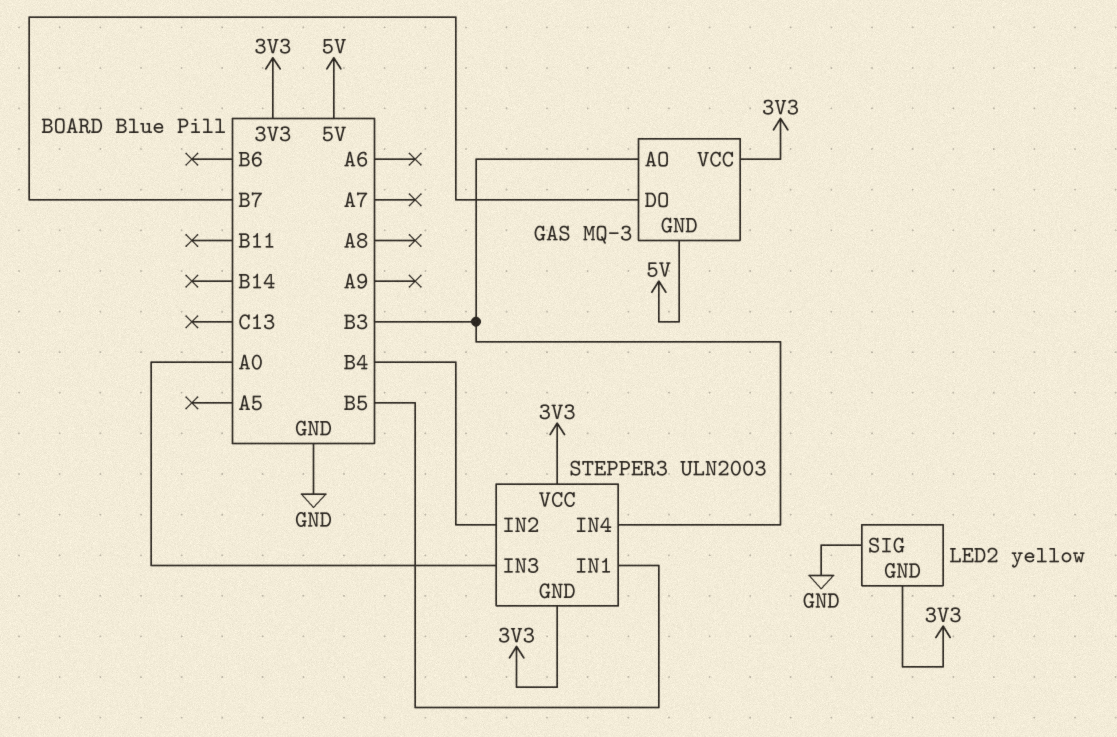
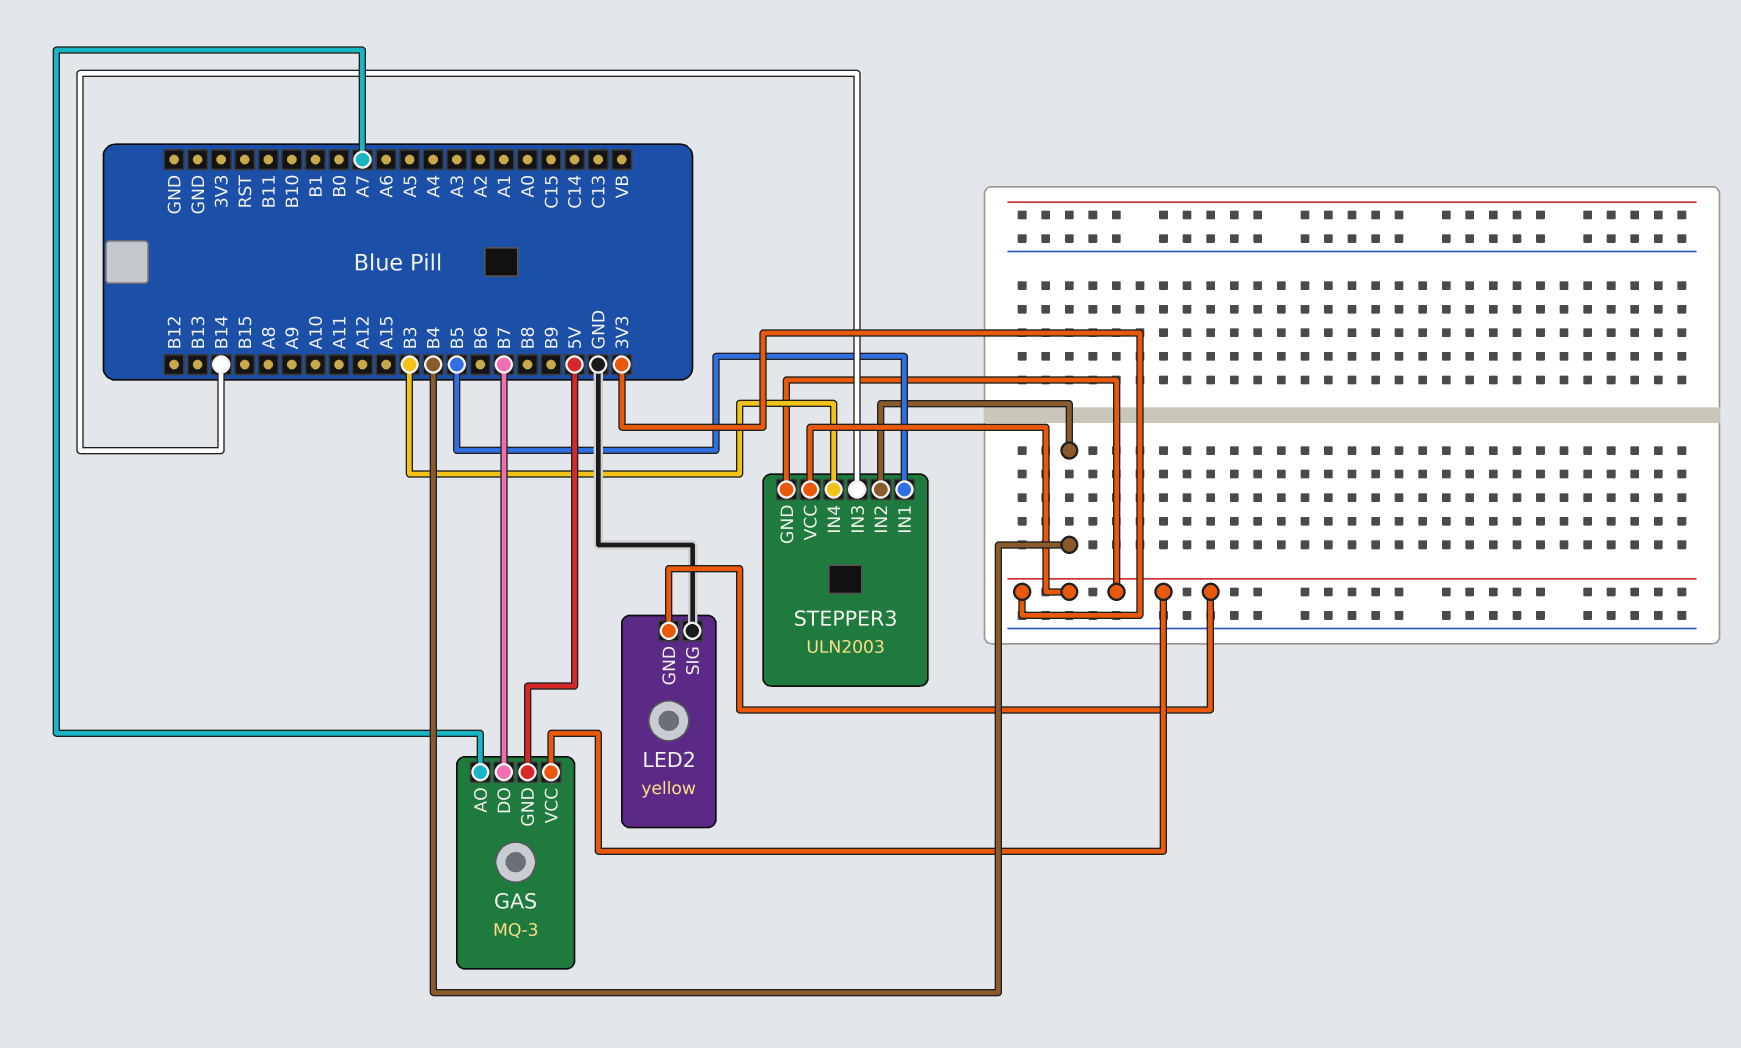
GAS pin AO: B3 -> A7
STEPPER3 pin IN3: A0 -> B14

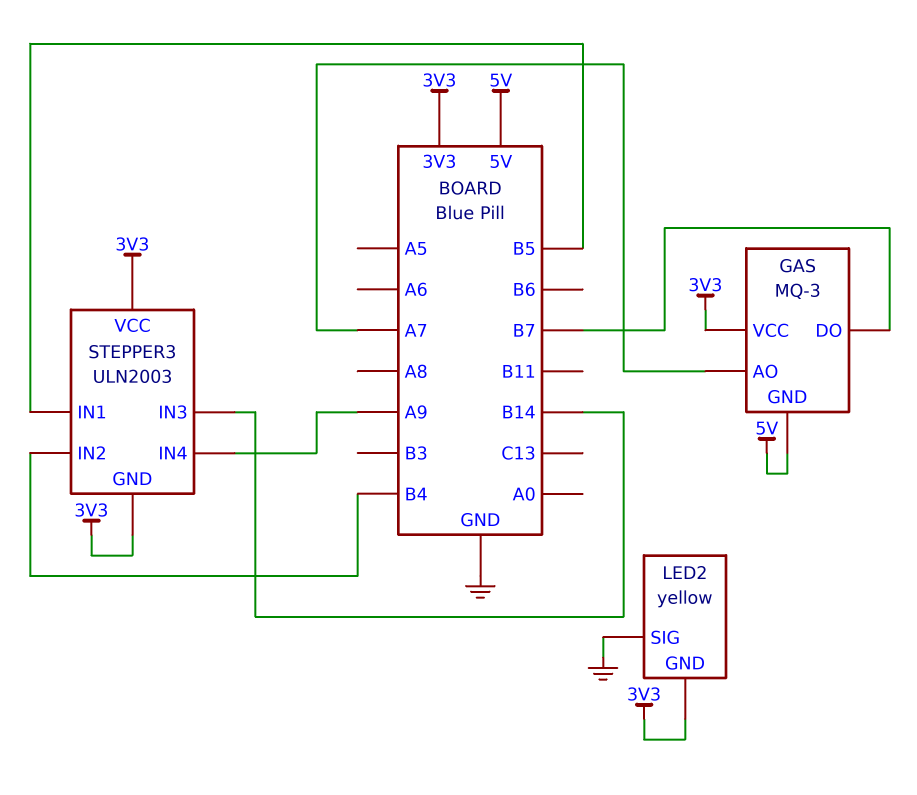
STEPPER3 pin IN4: B3 -> A9

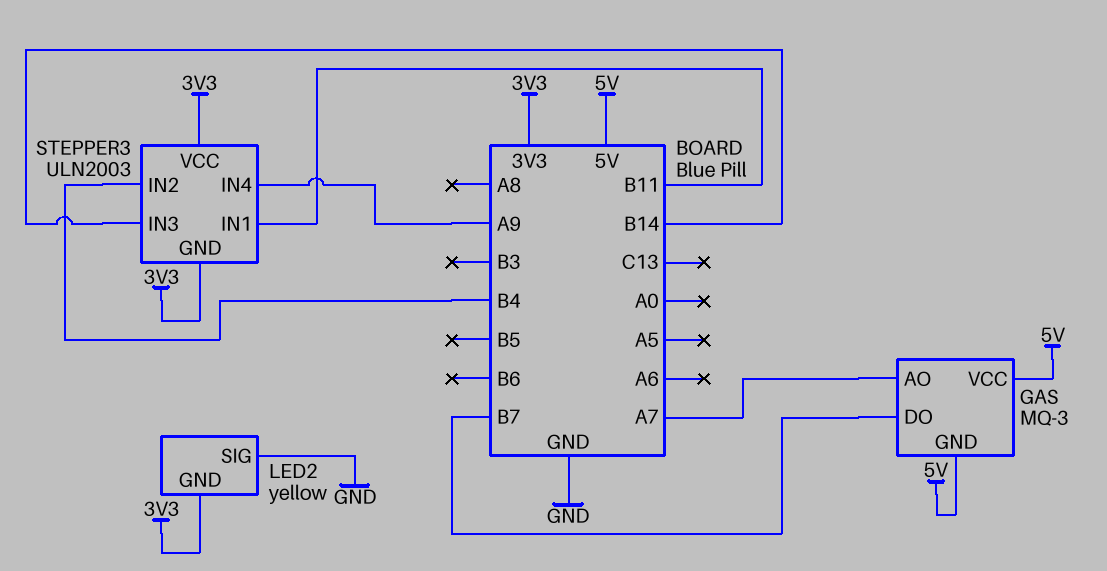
GAS pin VCC: 3V3 -> 5V
STEPPER3 pin IN1: B5 -> B11

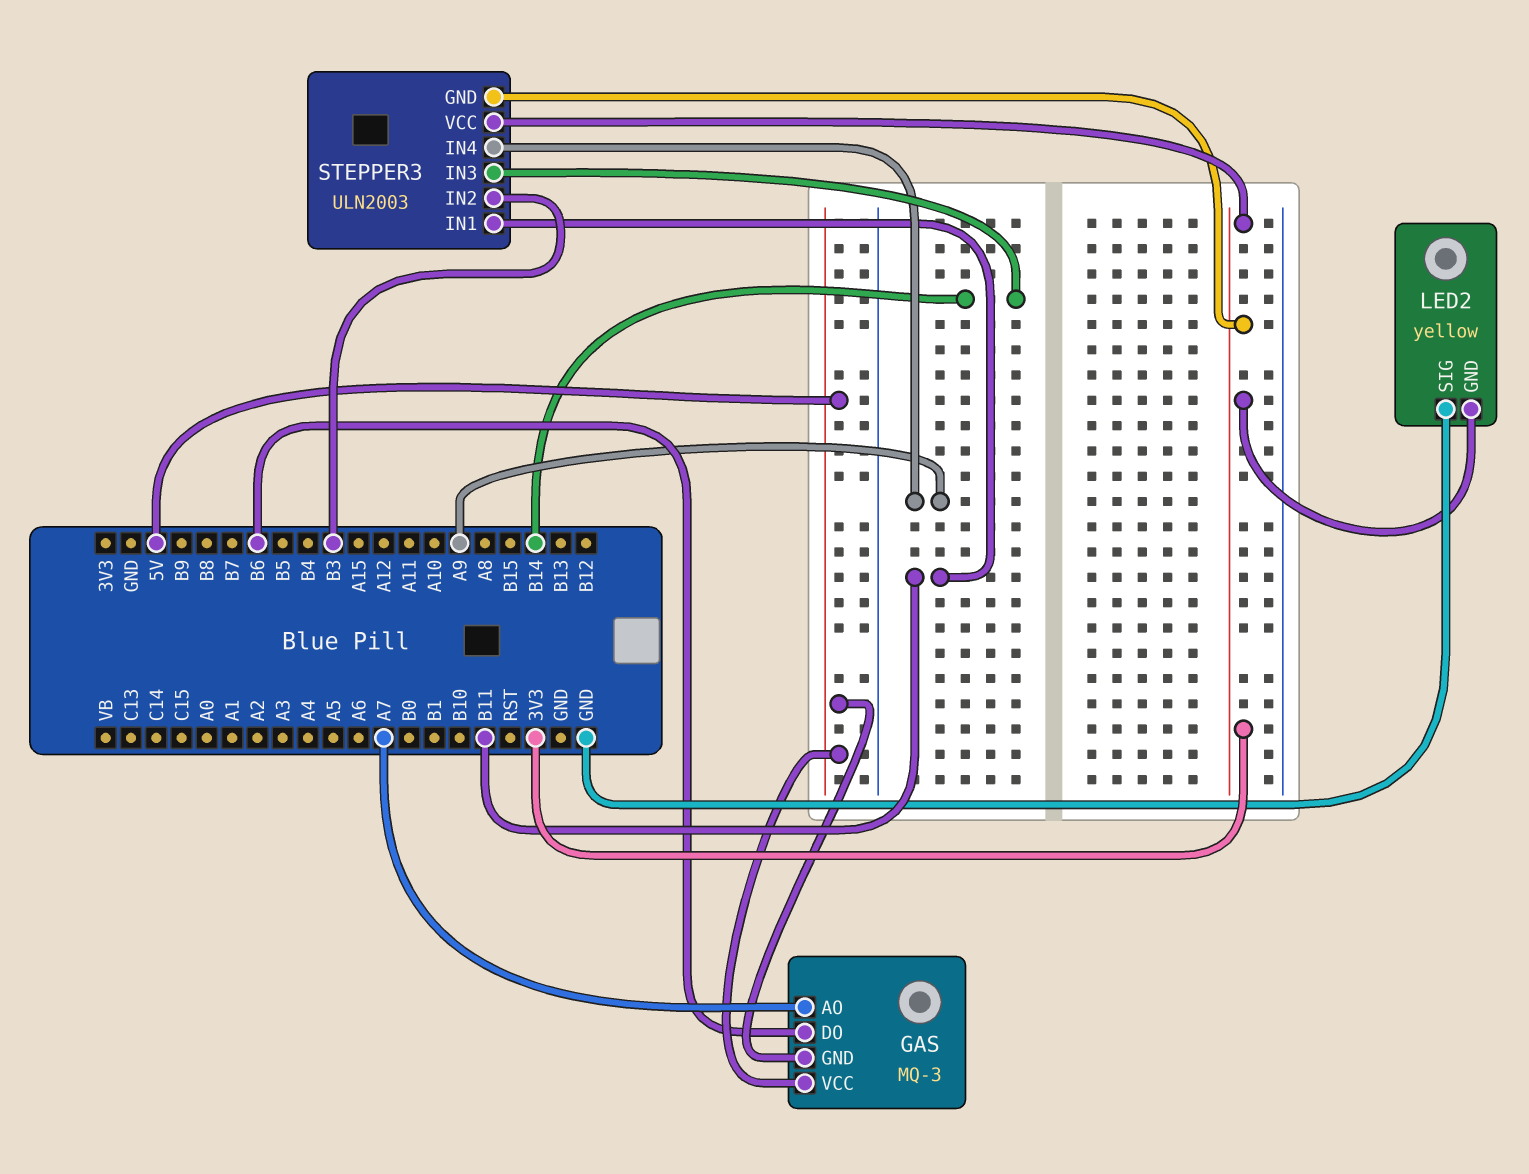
GAS pin DO: B7 -> B6
STEPPER3 pin IN2: B4 -> B3

